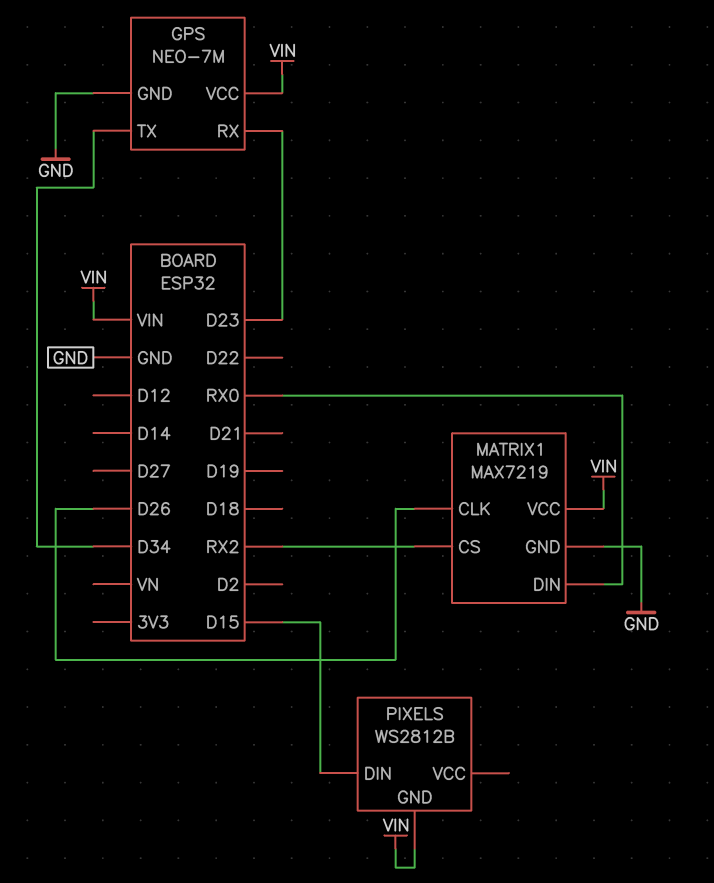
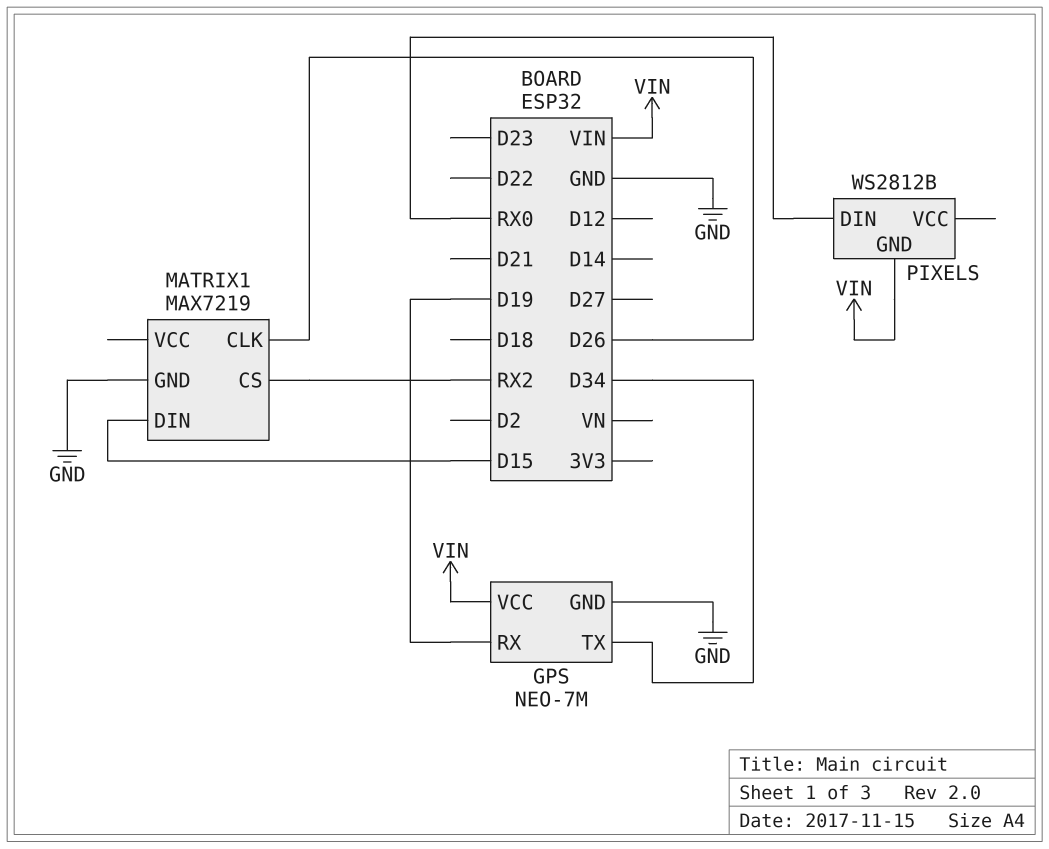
GPS pin RX: D23 -> D19
MATRIX1 pin DIN: RX0 -> D15
MATRIX1 pin VCC: VIN -> none
PIXELS pin DIN: D15 -> RX0

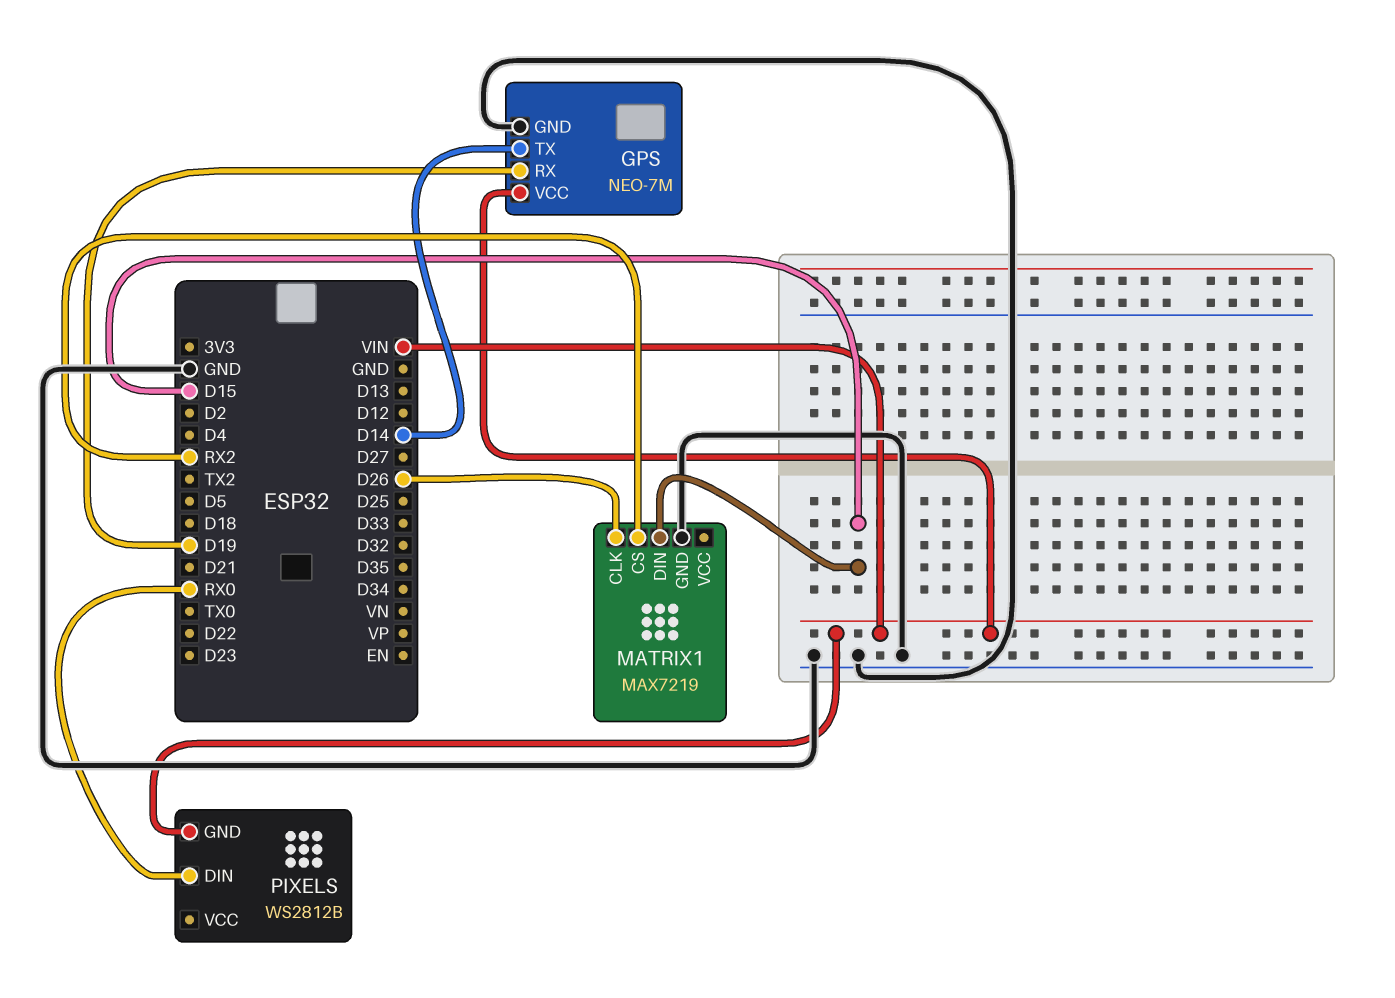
GPS pin TX: D34 -> D14

